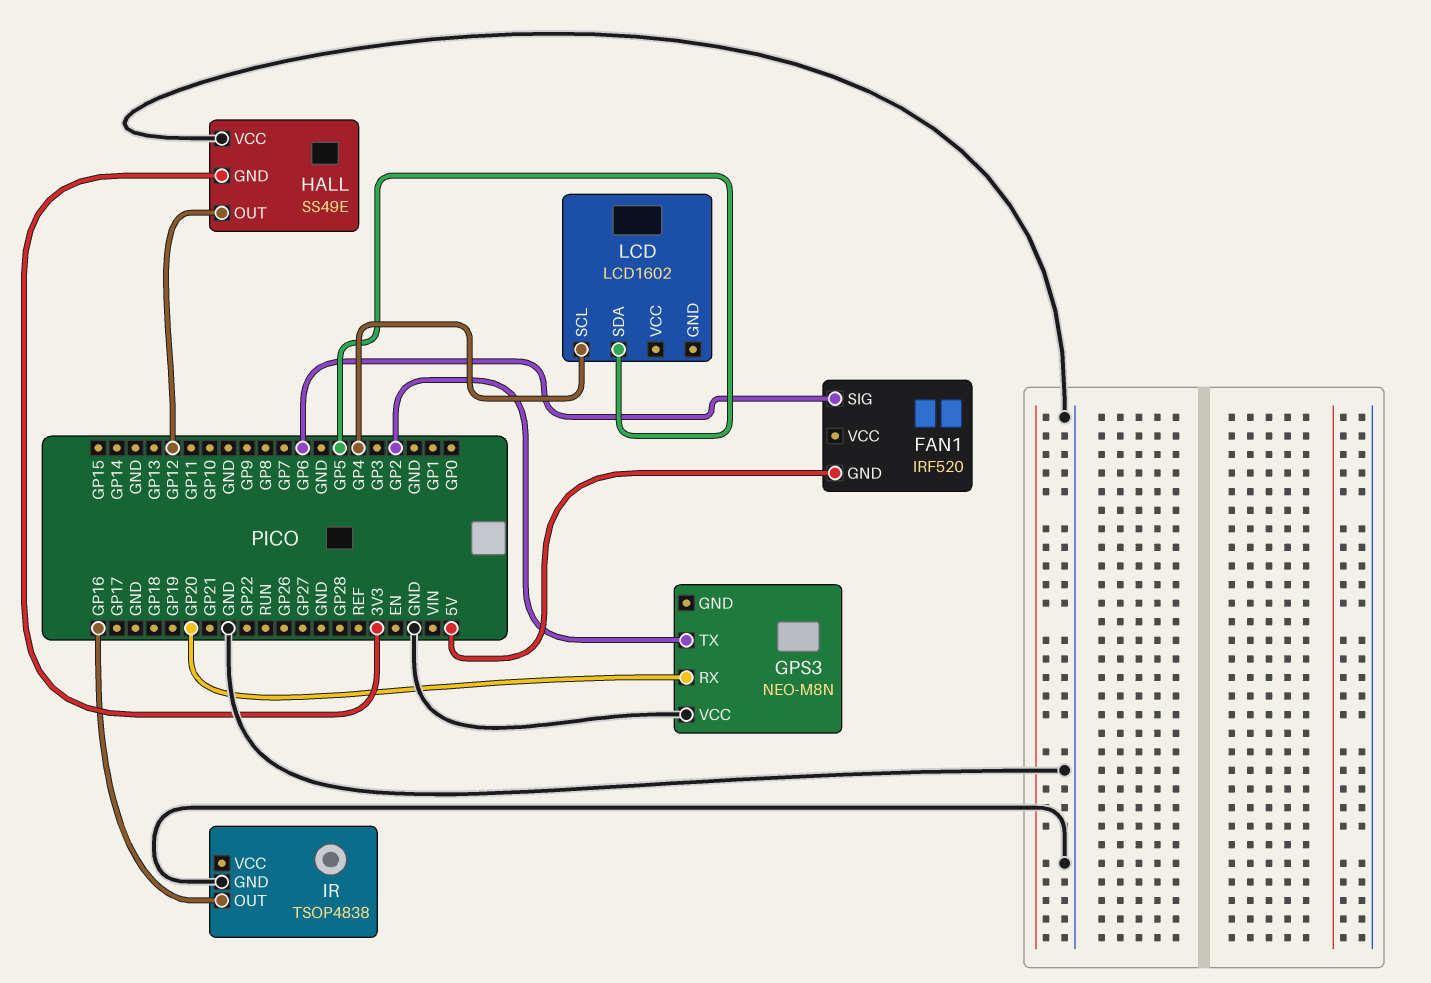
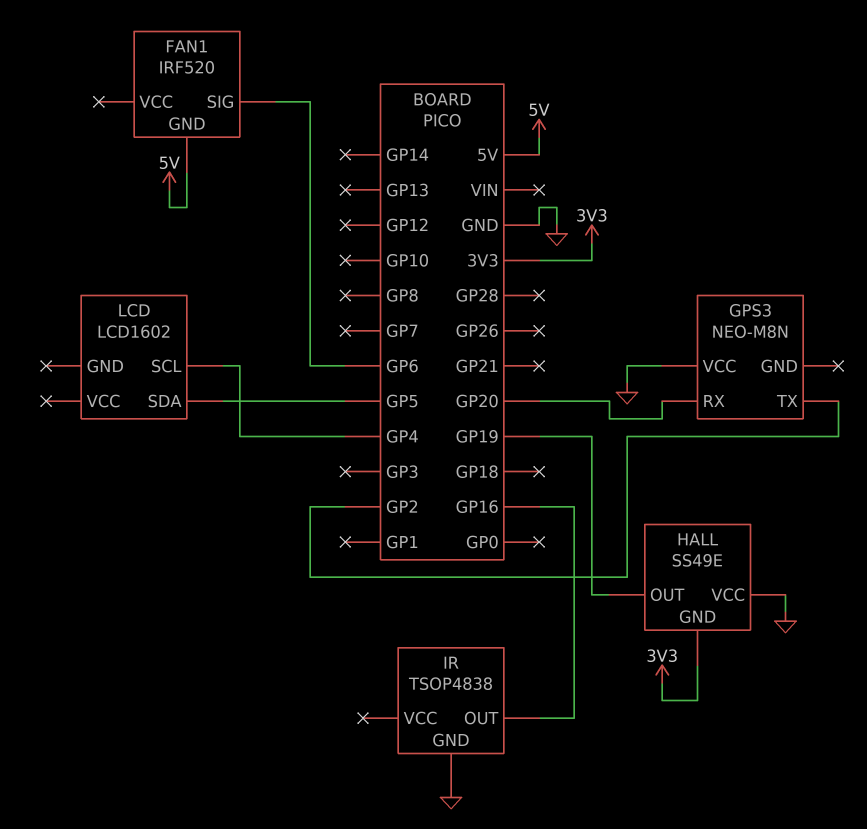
HALL pin OUT: GP12 -> GP19

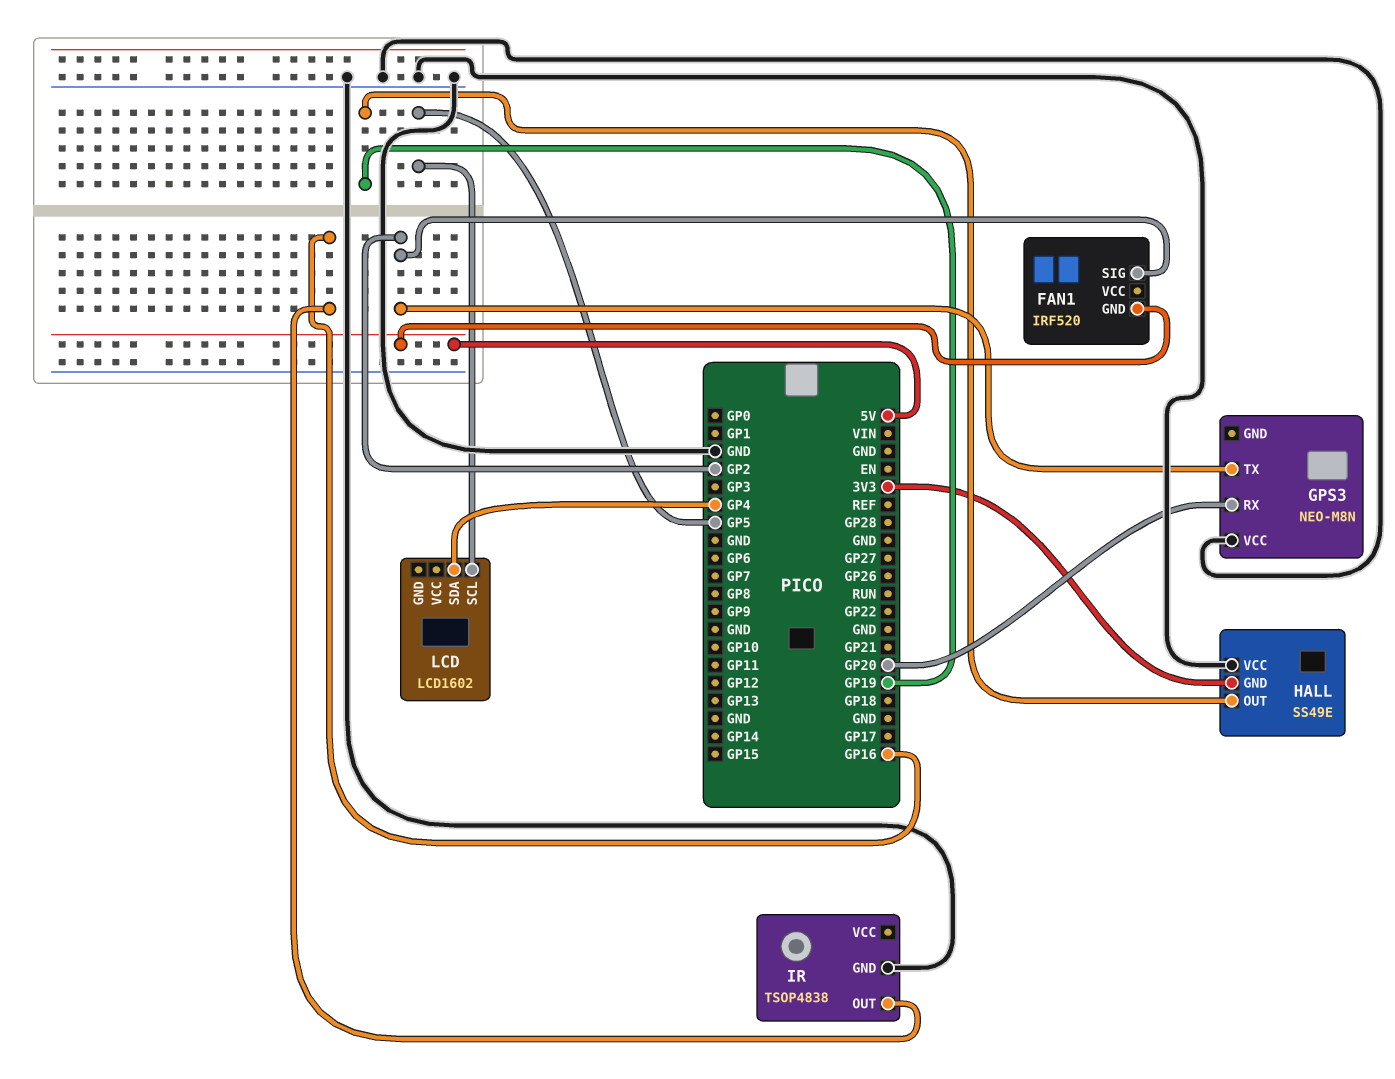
FAN1 pin SIG: GP6 -> GP2
LCD pin SCL: GP4 -> GP5
LCD pin SDA: GP5 -> GP4

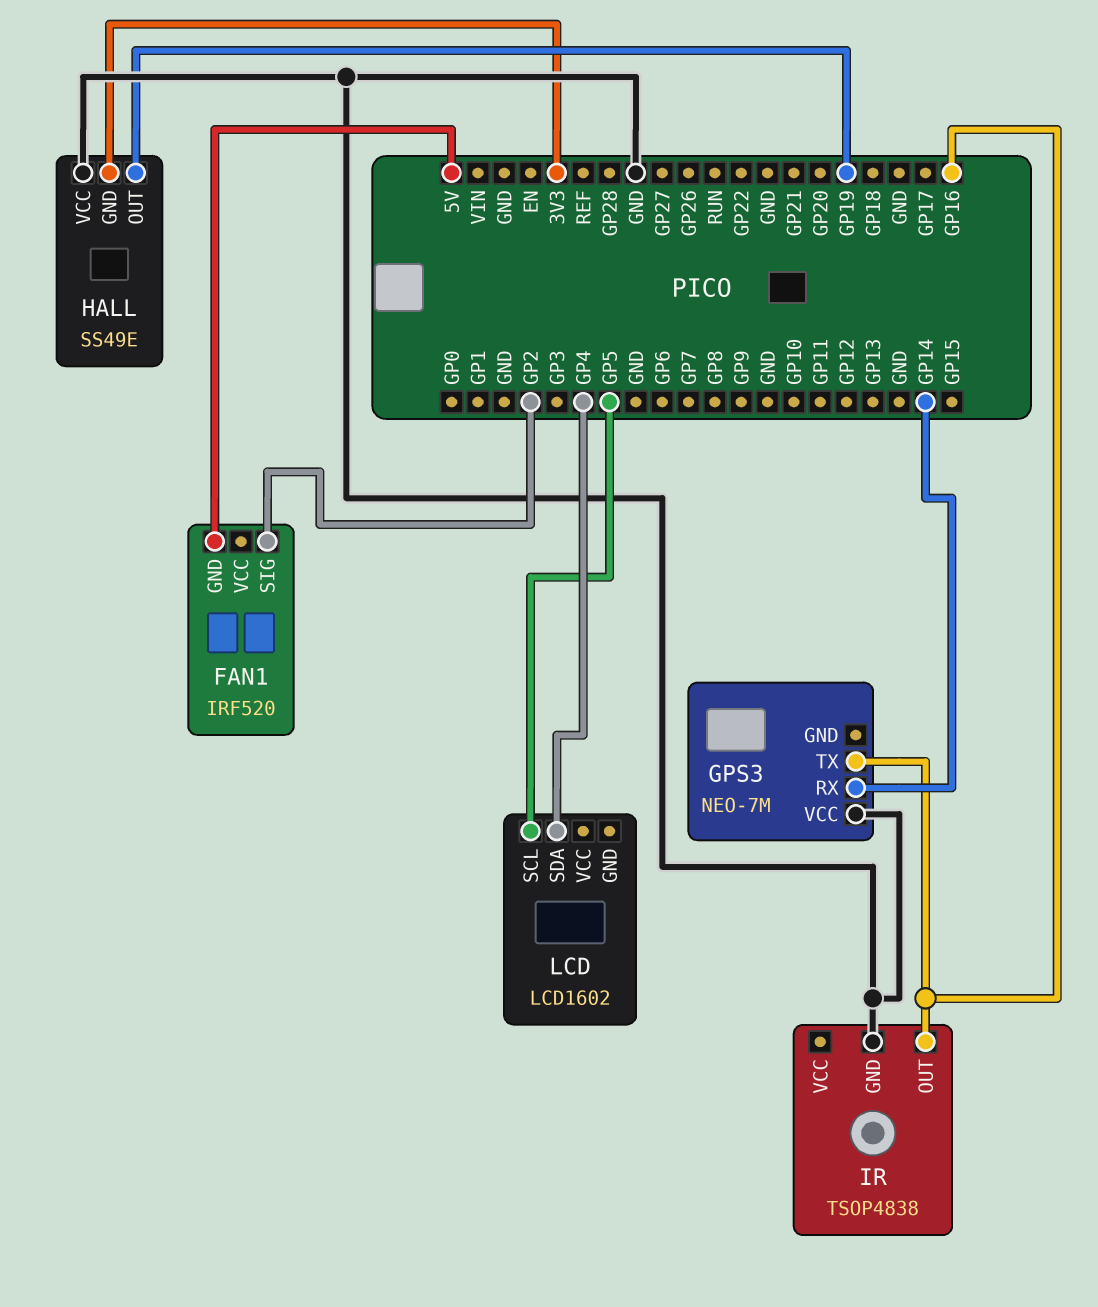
GPS3: NEO-M8N -> NEO-7M
GPS3 pin RX: GP20 -> GP14
GPS3 pin TX: GP2 -> GP16

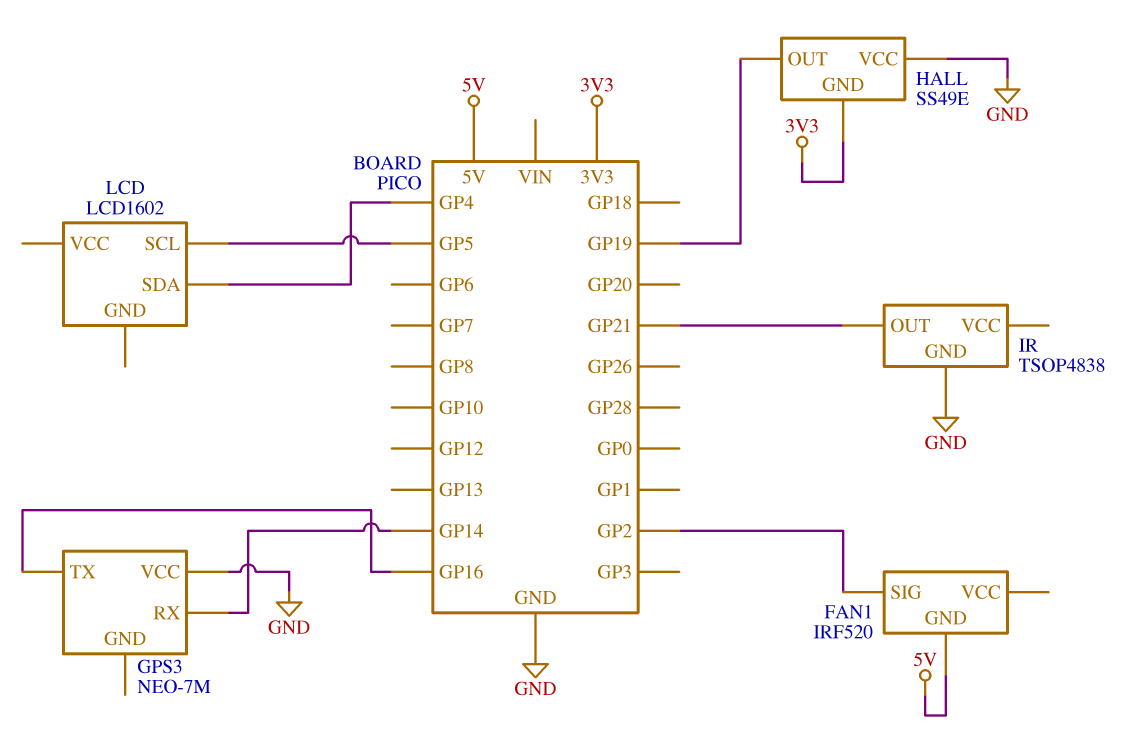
IR pin OUT: GP16 -> GP21

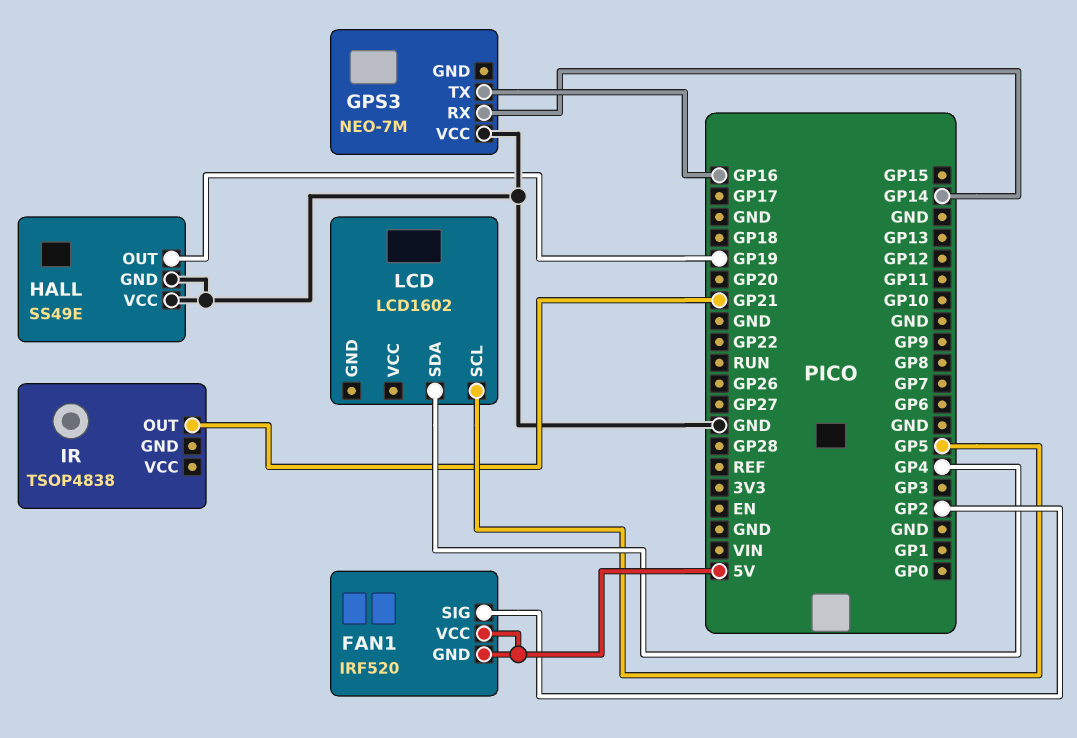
FAN1 pin VCC: none -> 5V
HALL pin GND: 3V3 -> GND
IR pin GND: GND -> none

